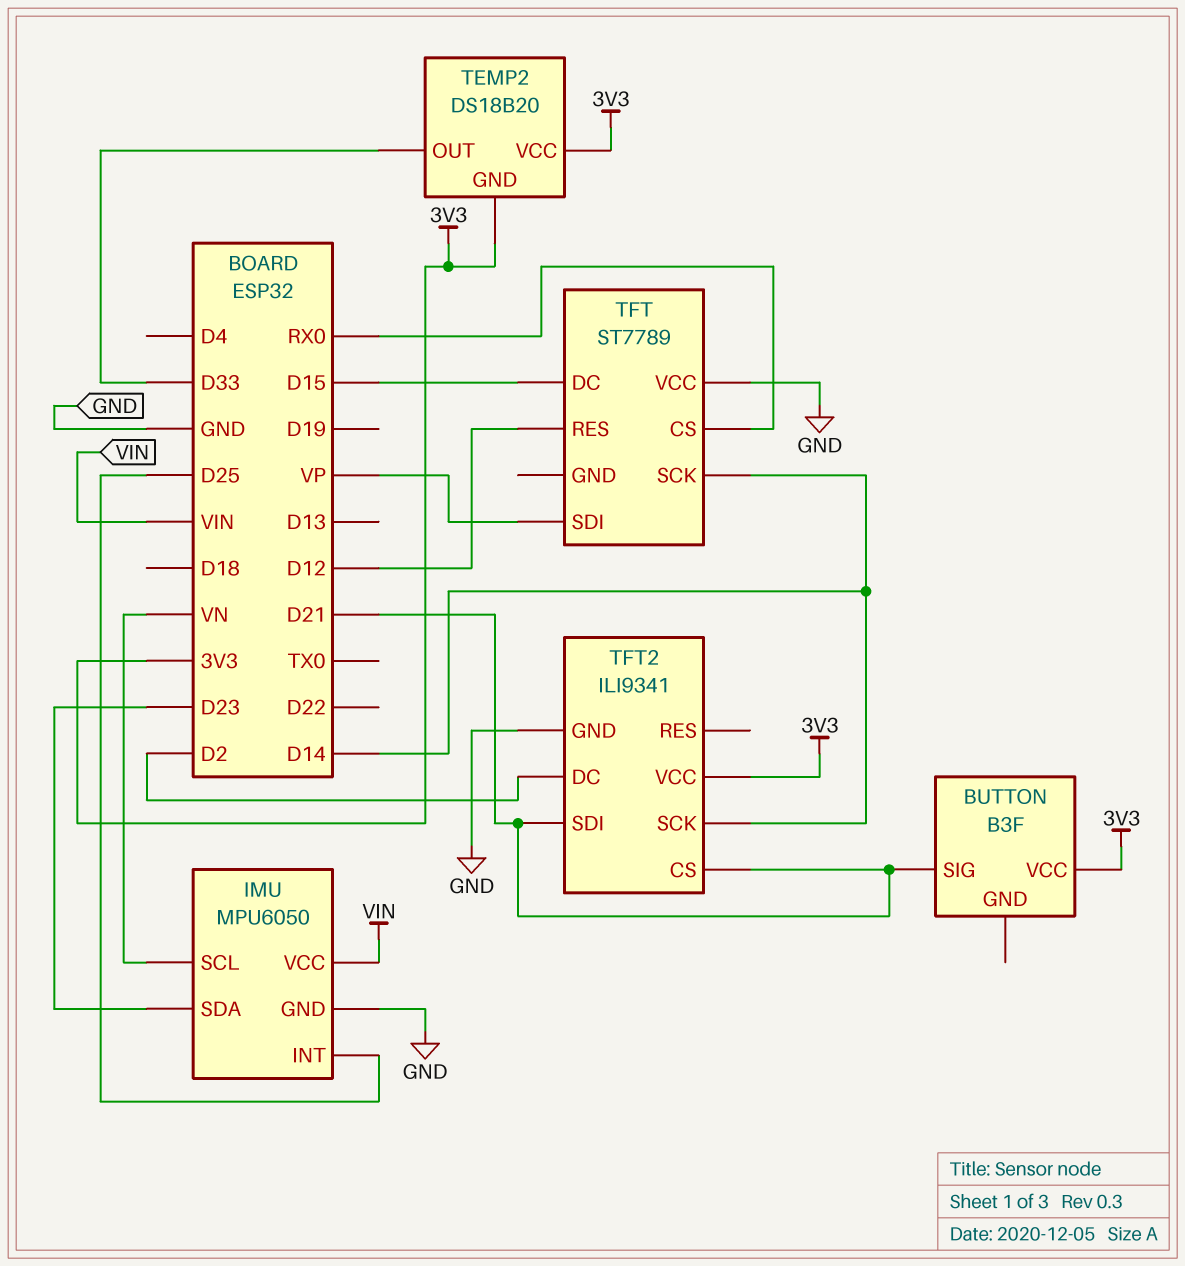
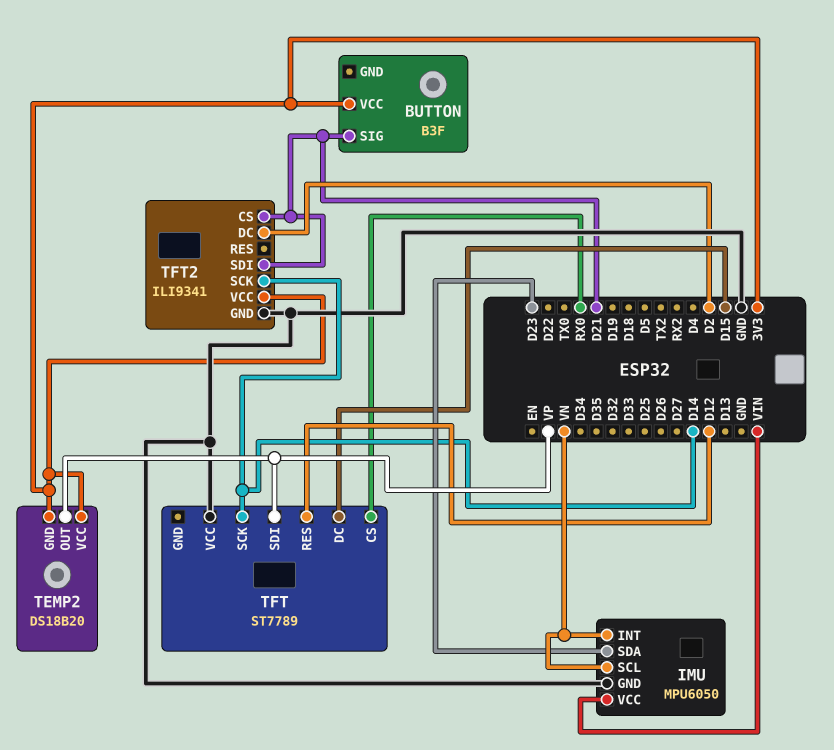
IMU pin INT: D25 -> VN
TEMP2 pin OUT: D33 -> VP

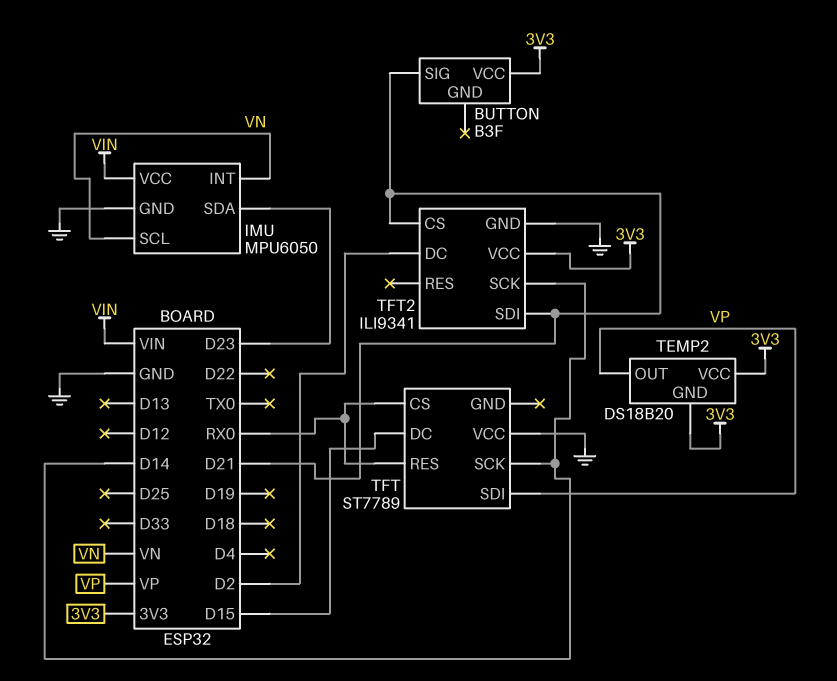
TFT pin RES: D12 -> RX0

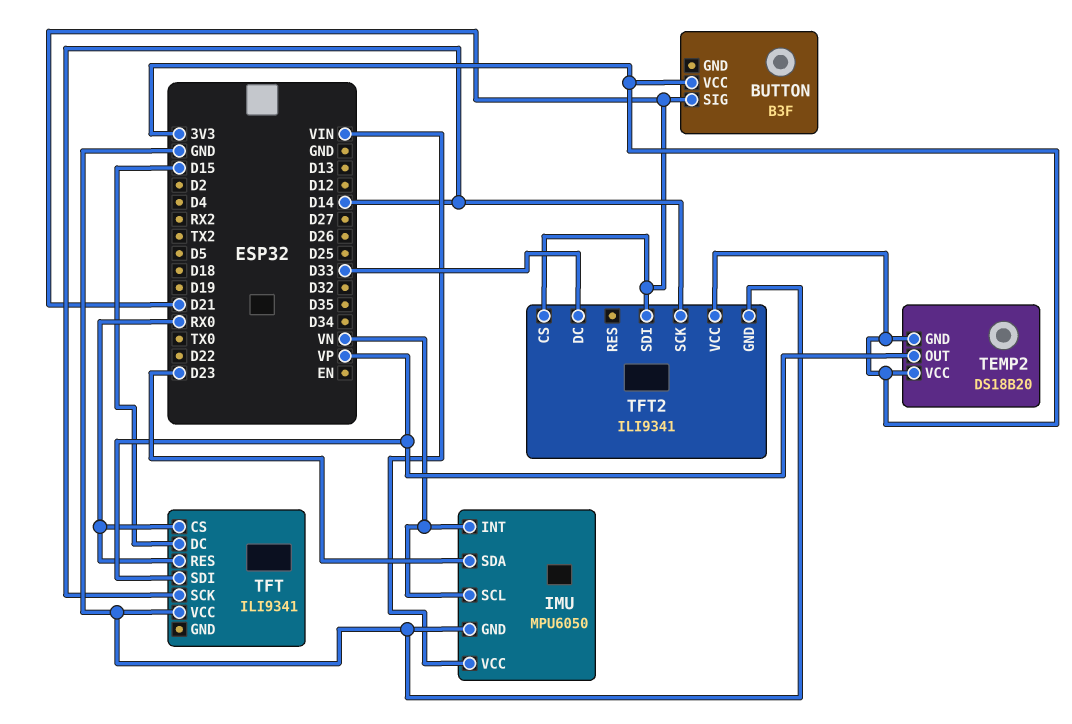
TFT: ST7789 -> ILI9341
TFT2 pin DC: D2 -> D33

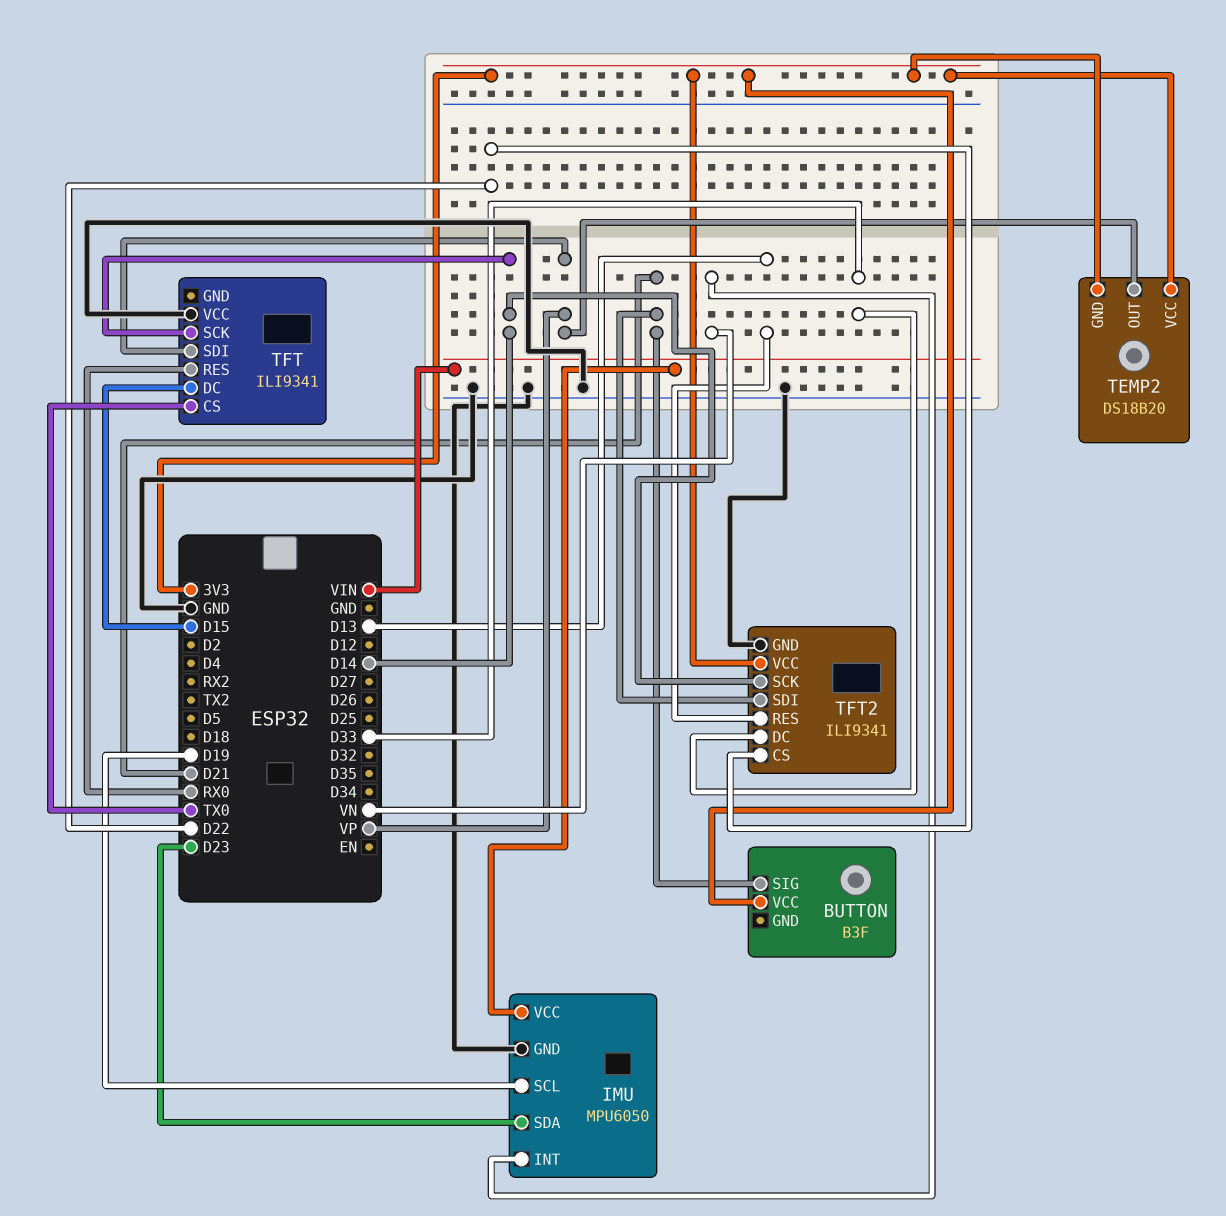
IMU pin SCL: VN -> D19
TFT pin CS: RX0 -> TX0
TFT2 pin CS: D21 -> D22
TFT2 pin RES: none -> D13

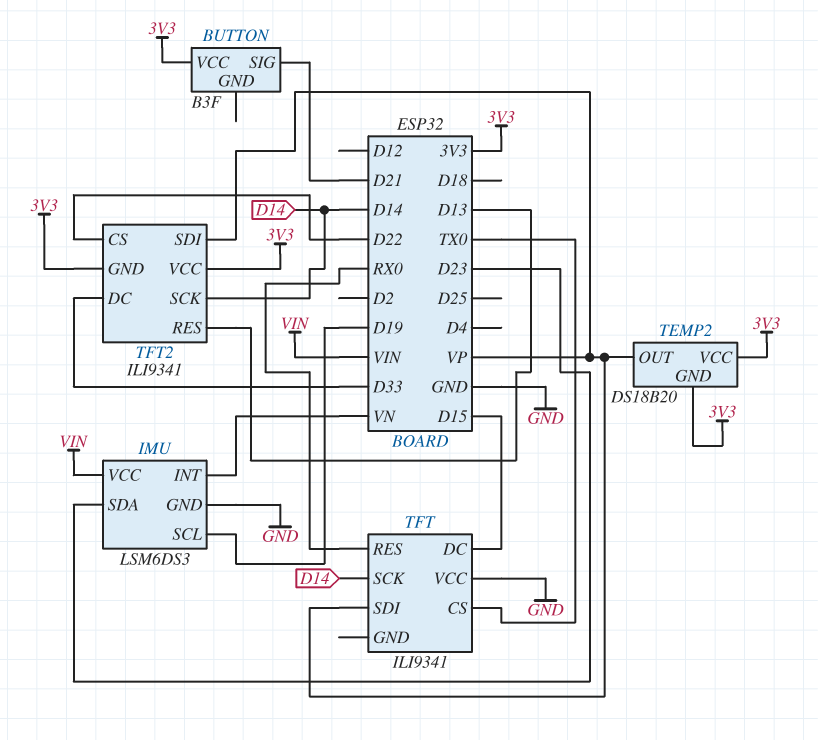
IMU: MPU6050 -> LSM6DS3
TFT2 pin GND: GND -> 3V3
TFT2 pin SDI: D21 -> VP

